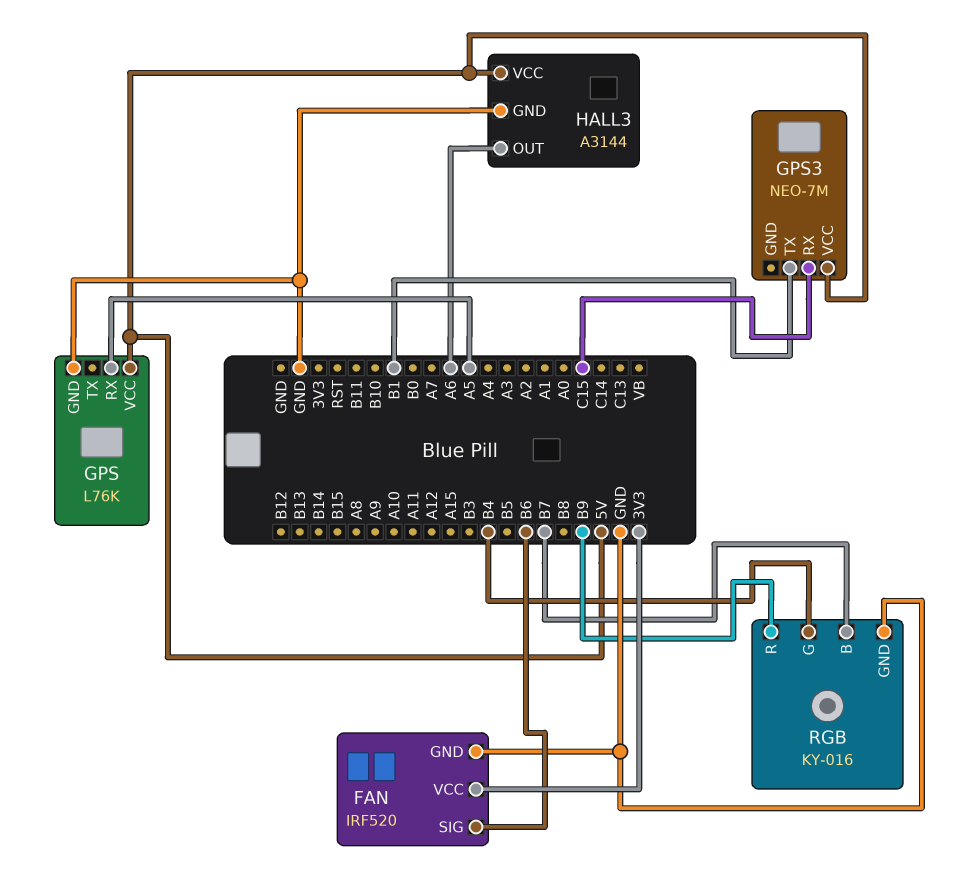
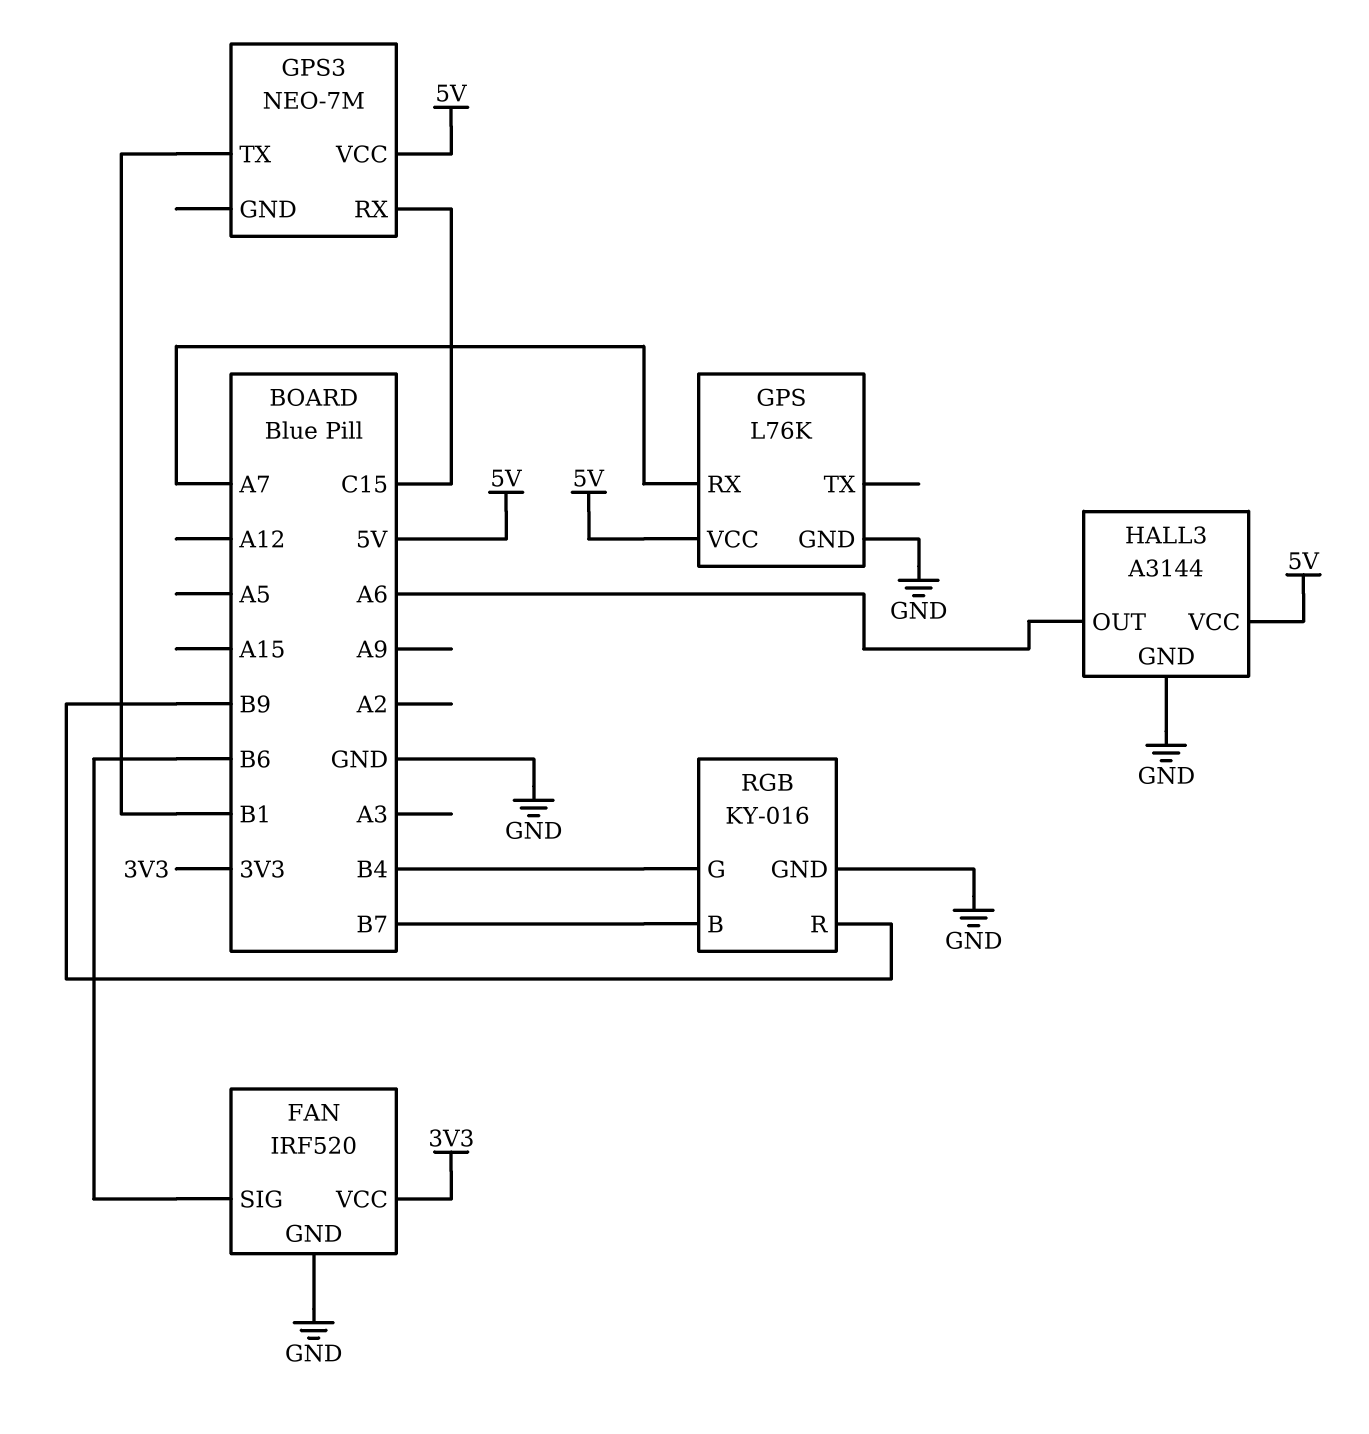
GPS pin RX: A5 -> A7

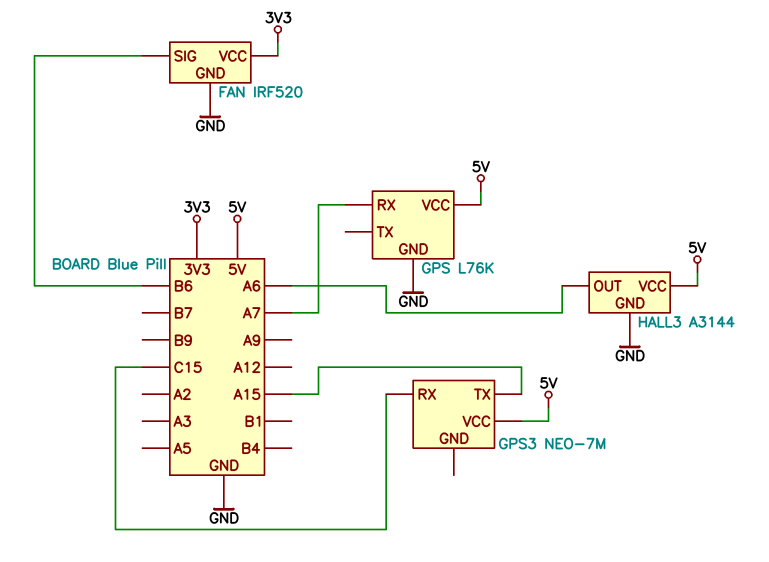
GPS3 pin TX: B1 -> A15
RGB: KY-016 -> none
RGB pin B: B7 -> none
RGB pin G: B4 -> none
RGB pin GND: GND -> none
RGB pin R: B9 -> none

